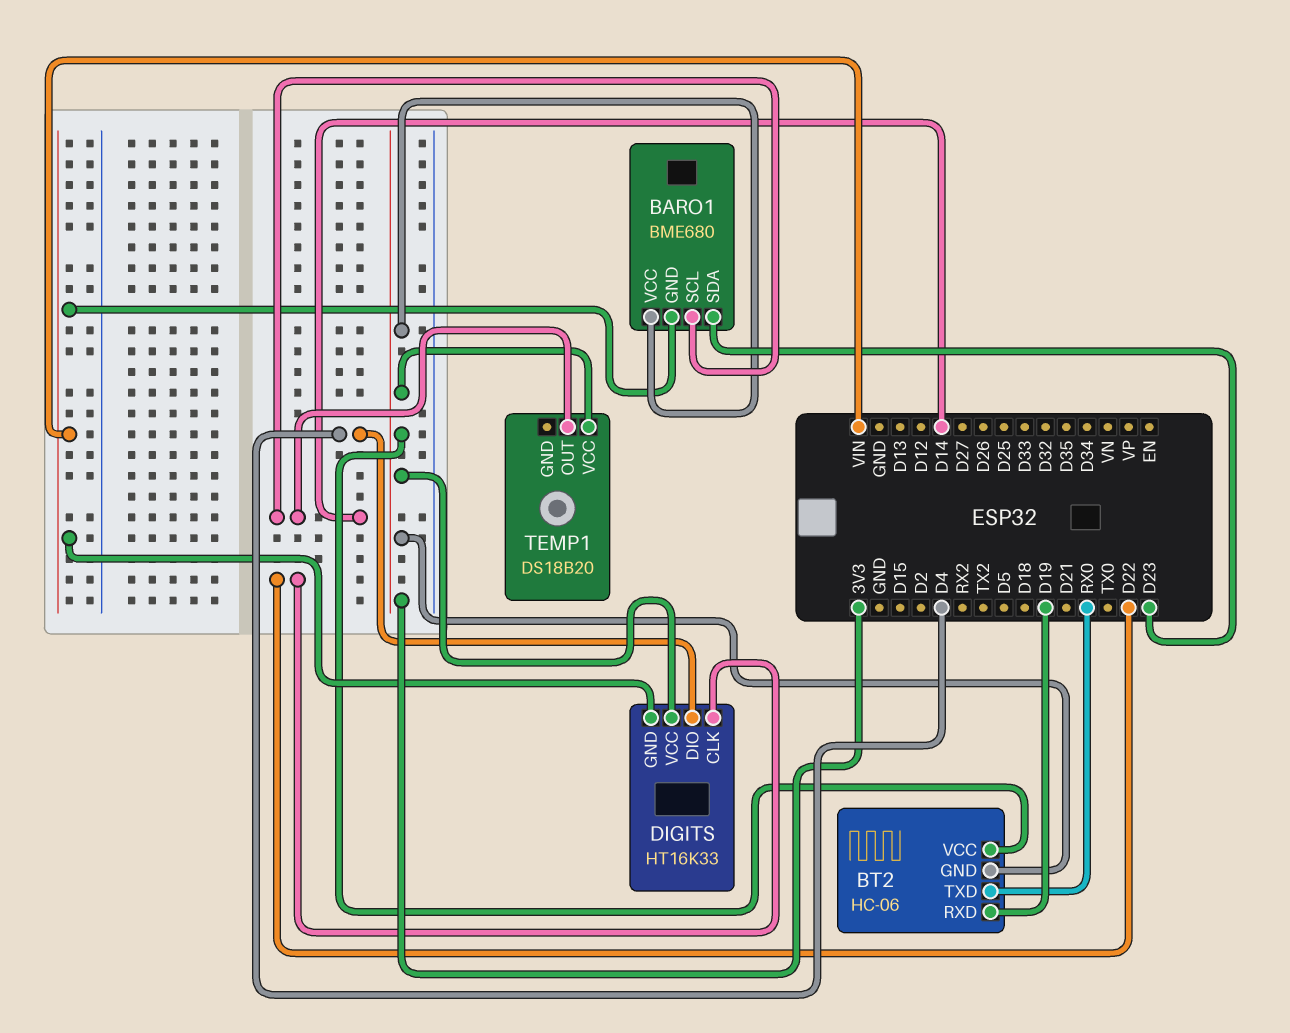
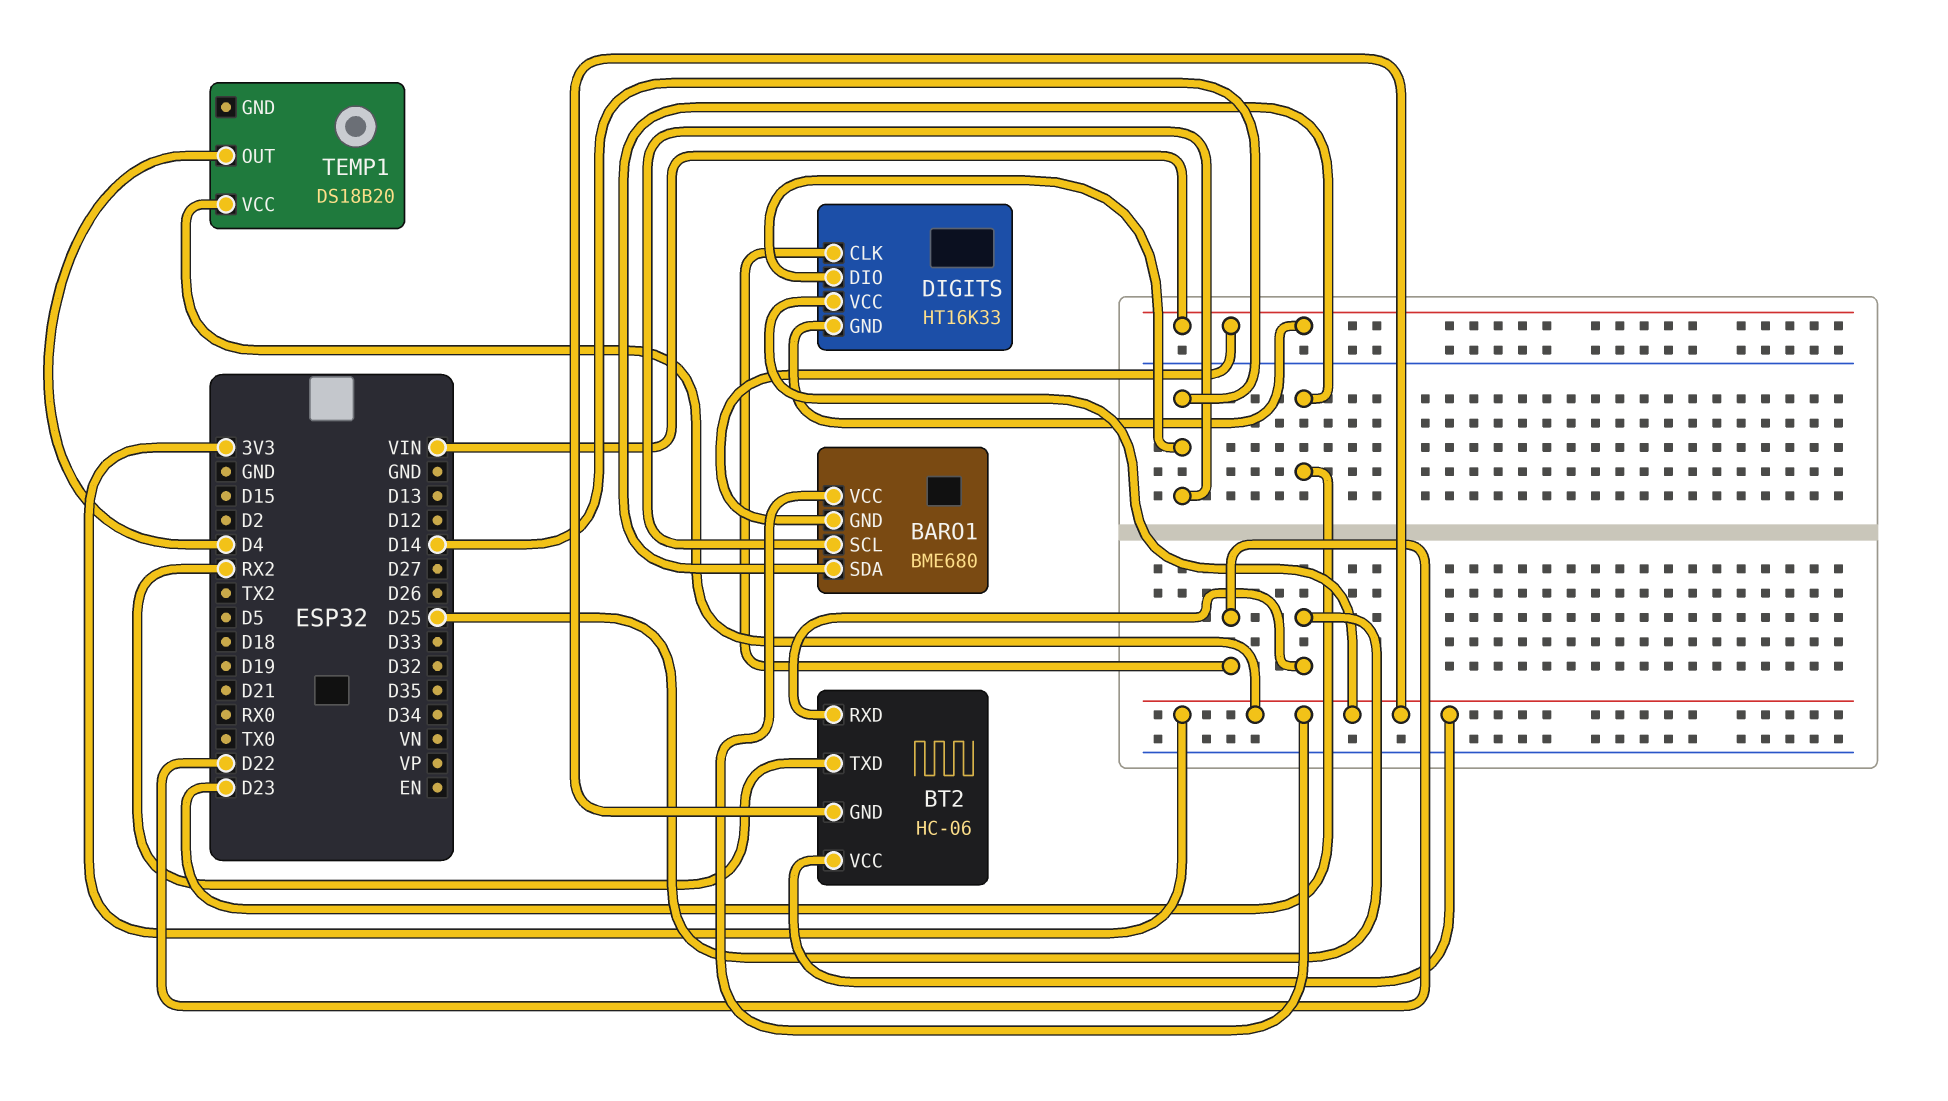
BT2 pin RXD: D19 -> D25
BT2 pin TXD: RX0 -> RX2
DIGITS pin DIO: D4 -> D14
TEMP1 pin OUT: D14 -> D4

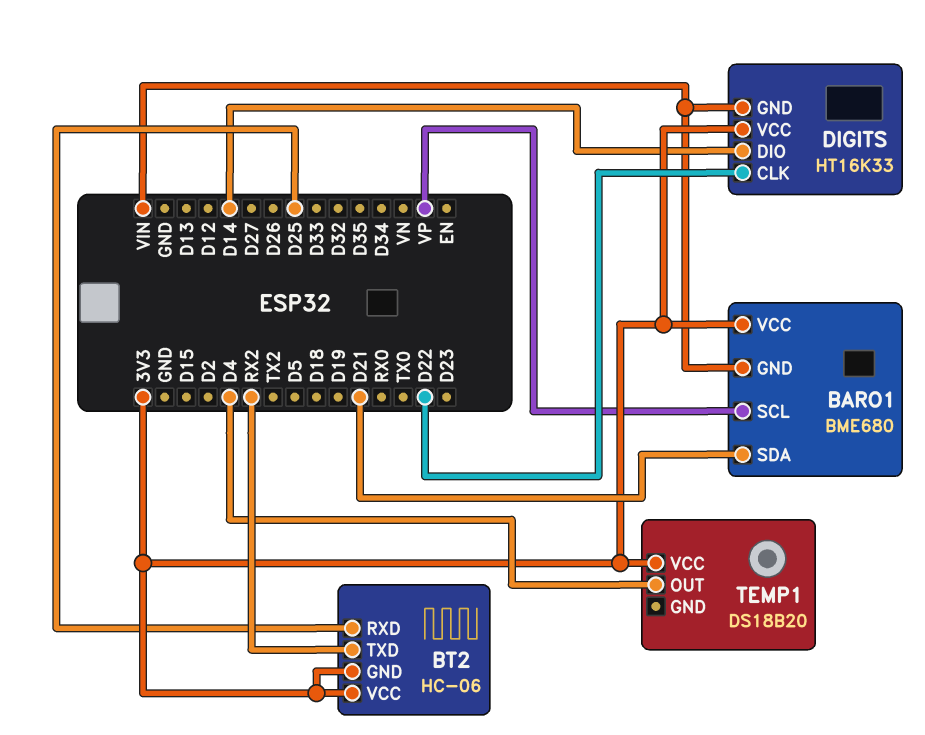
BARO1 pin SCL: D14 -> VP
BARO1 pin SDA: D23 -> D21

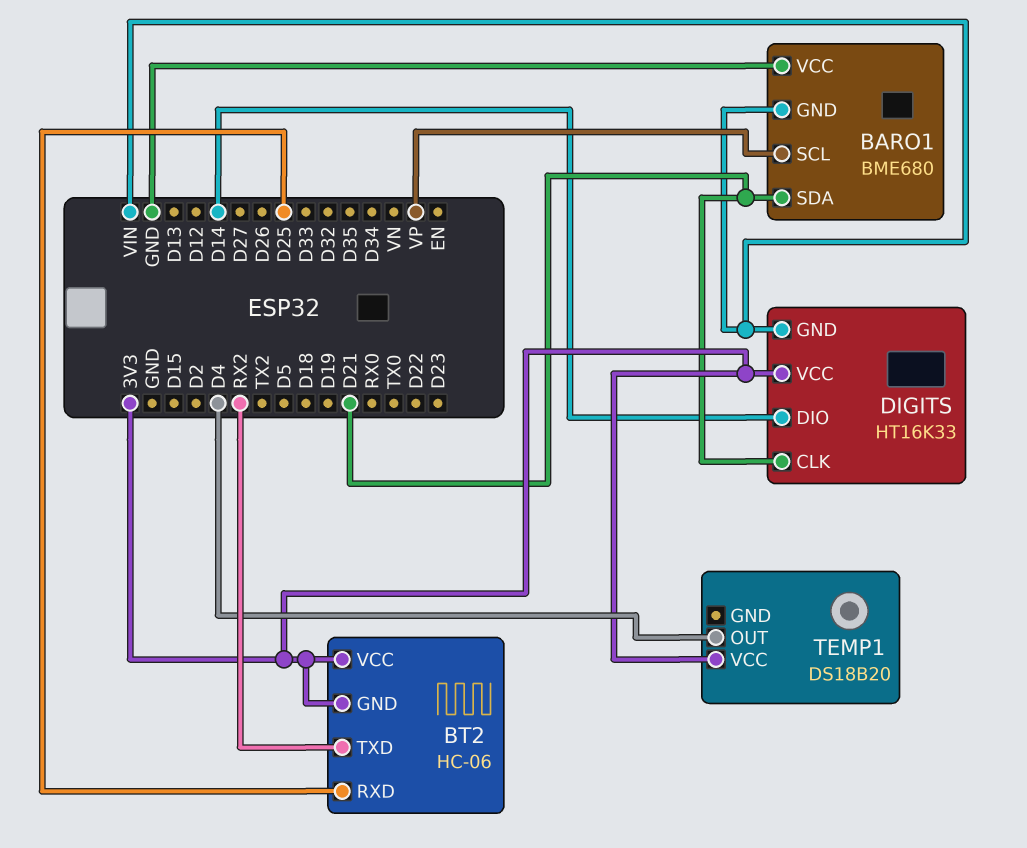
BARO1 pin VCC: 3V3 -> GND
DIGITS pin CLK: D22 -> D21

